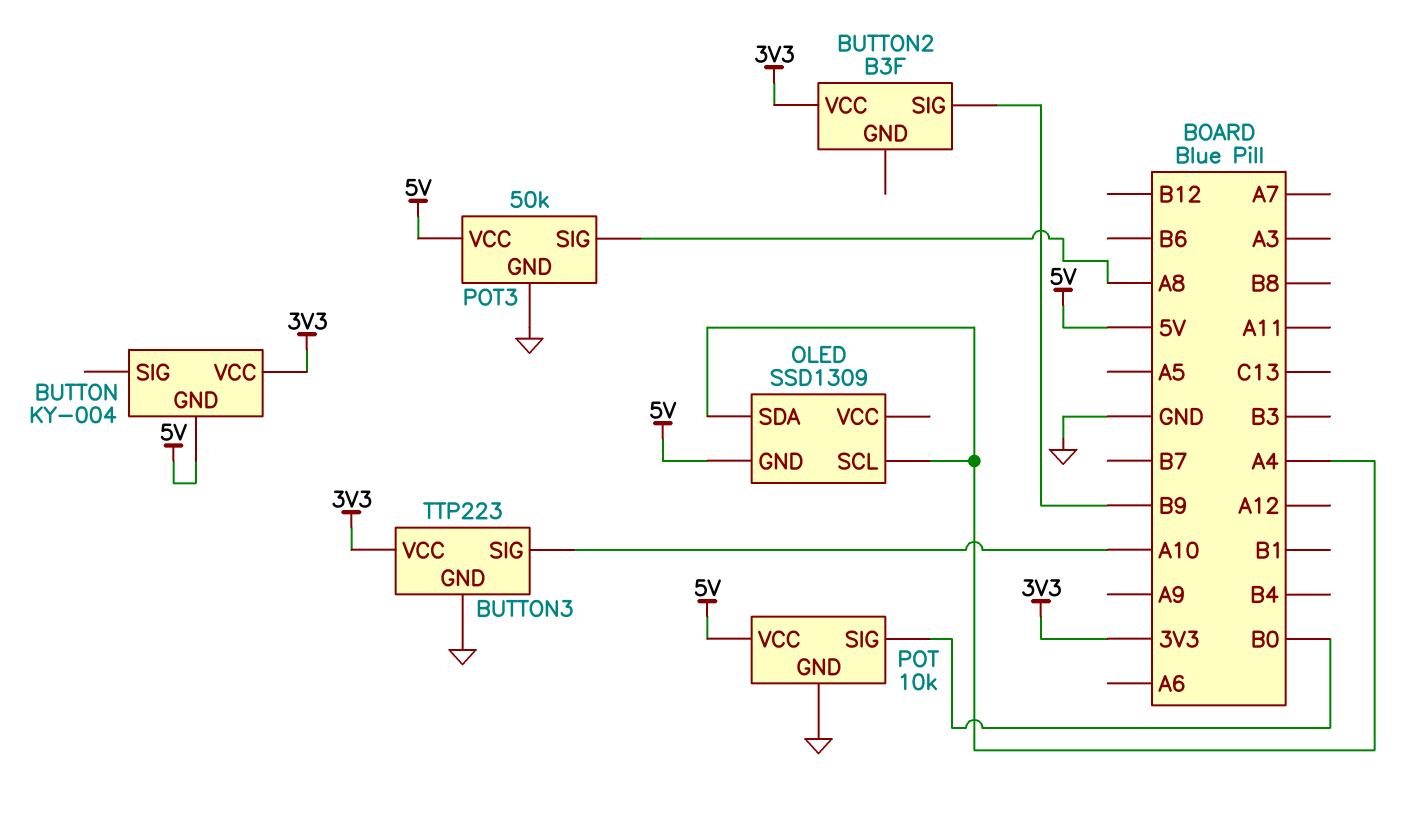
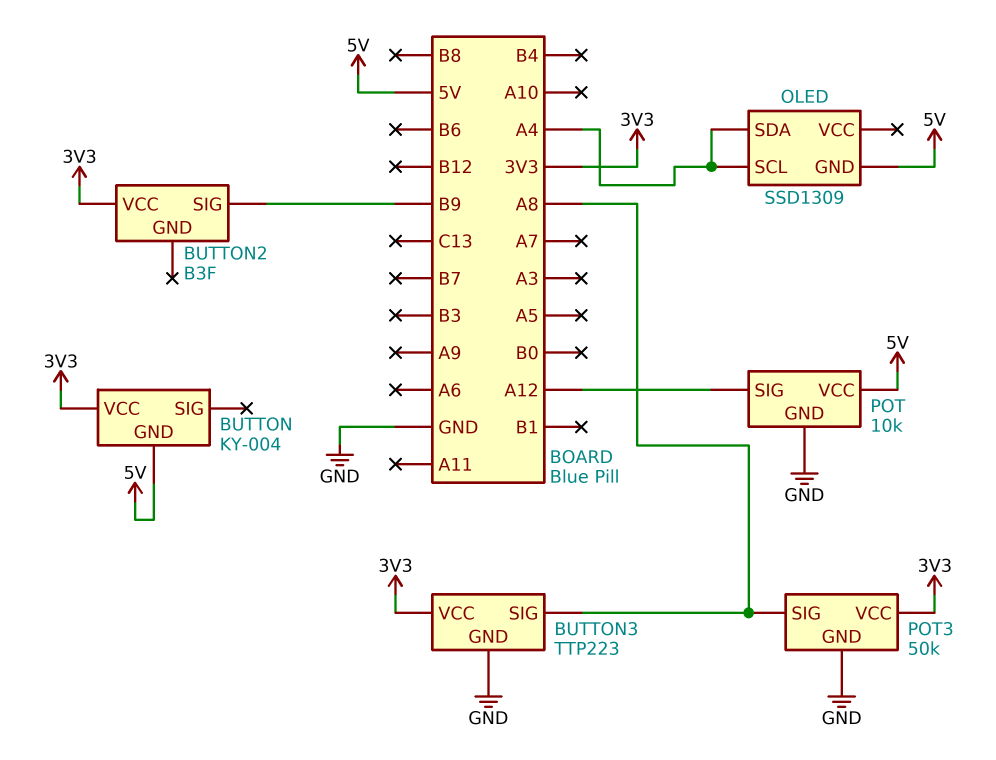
BUTTON3 pin SIG: A10 -> A8
POT pin SIG: B0 -> A12
POT3 pin VCC: 5V -> 3V3

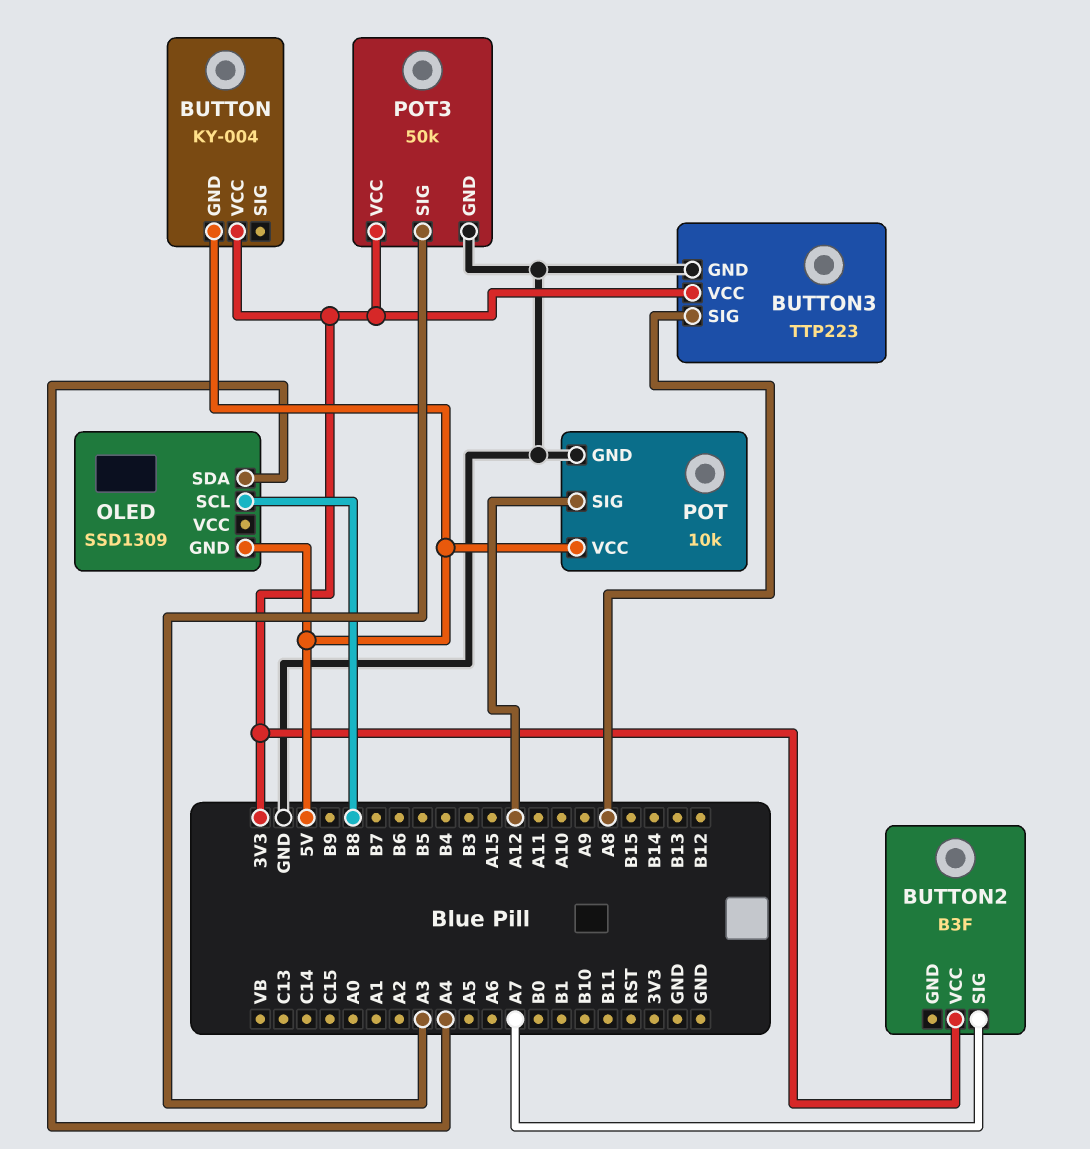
BUTTON2 pin SIG: B9 -> A7
OLED pin SCL: A4 -> B8
POT3 pin SIG: A8 -> A3

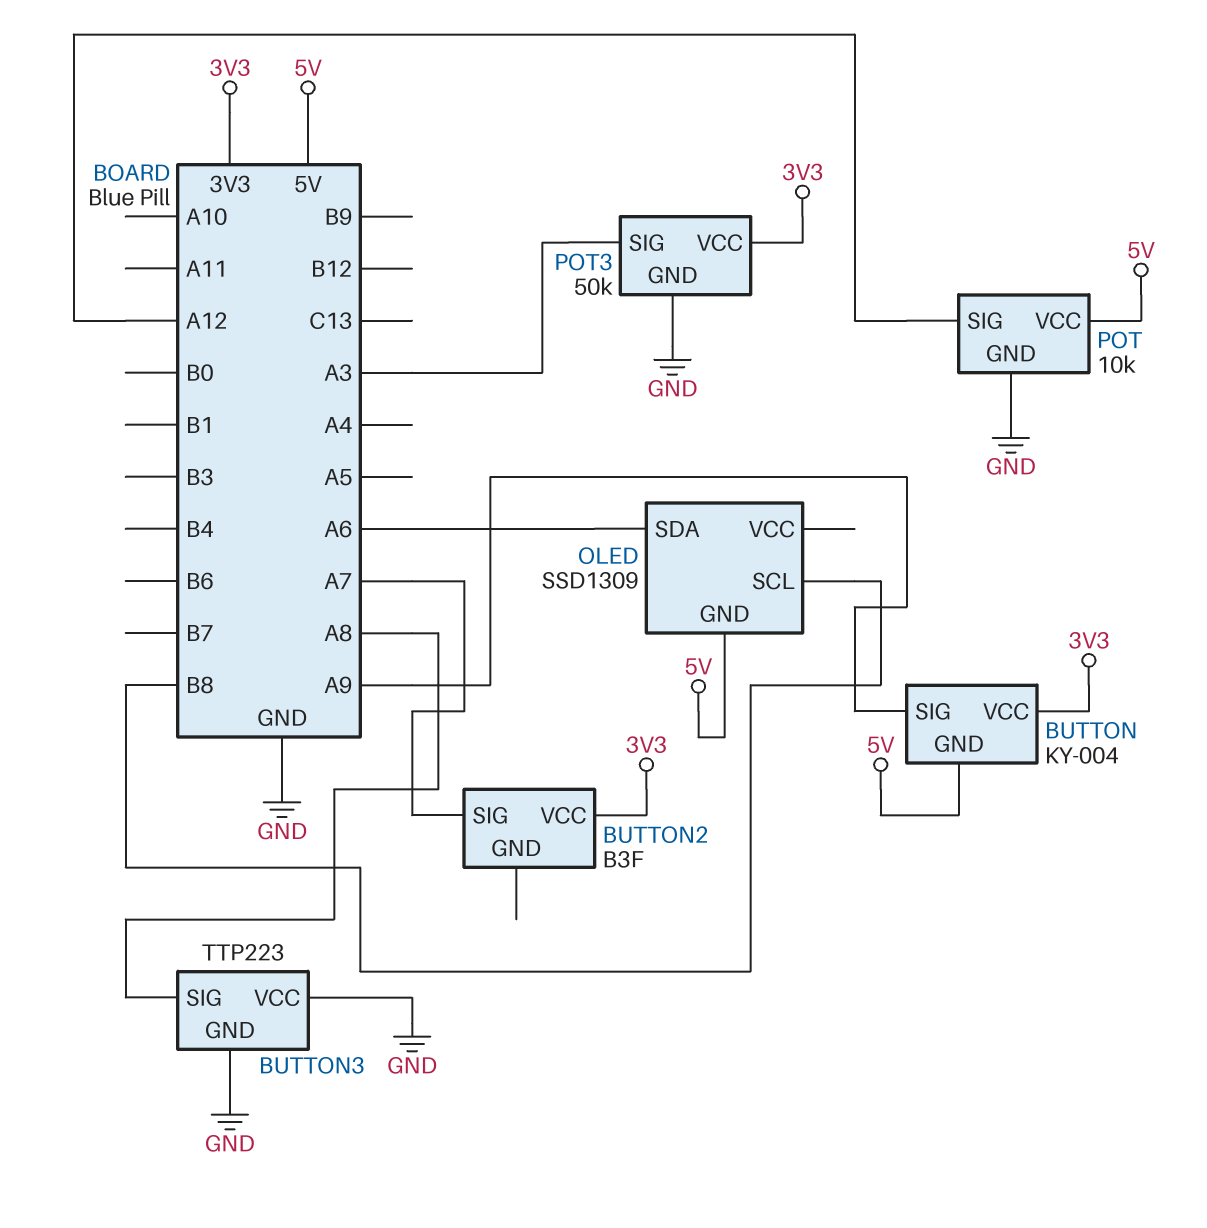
BUTTON pin SIG: none -> A9
BUTTON3 pin VCC: 3V3 -> GND
OLED pin SDA: A4 -> A6

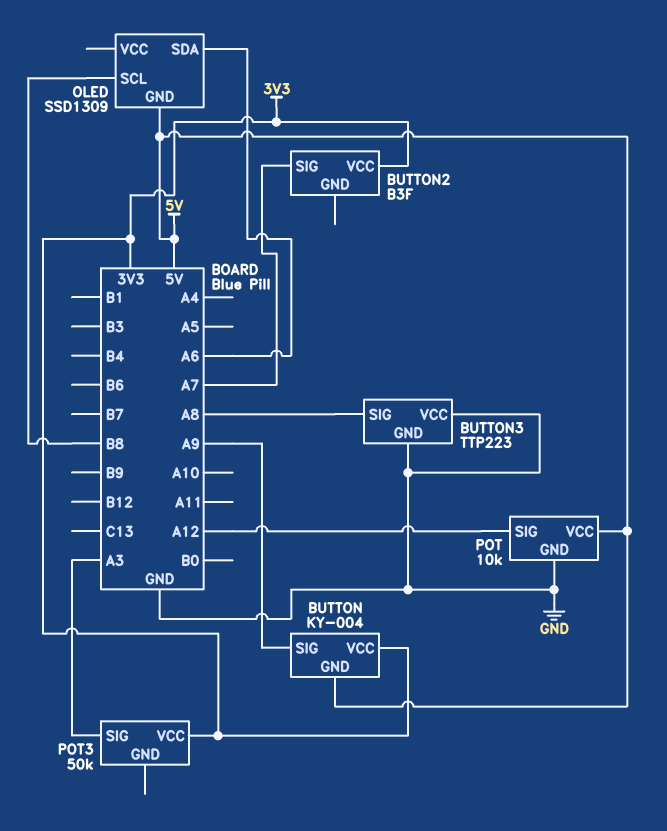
POT3 pin GND: GND -> none

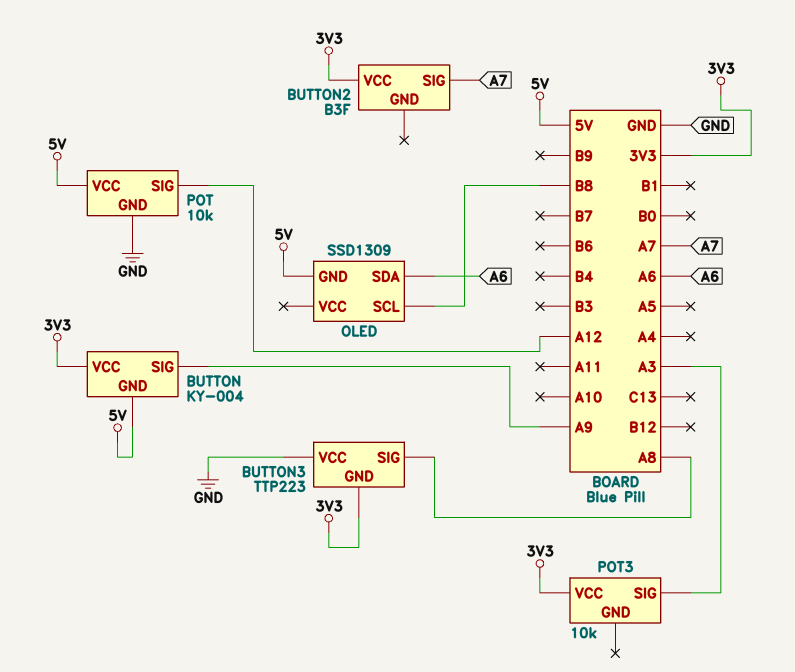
BUTTON3 pin GND: GND -> 3V3
POT3: 50k -> 10k

